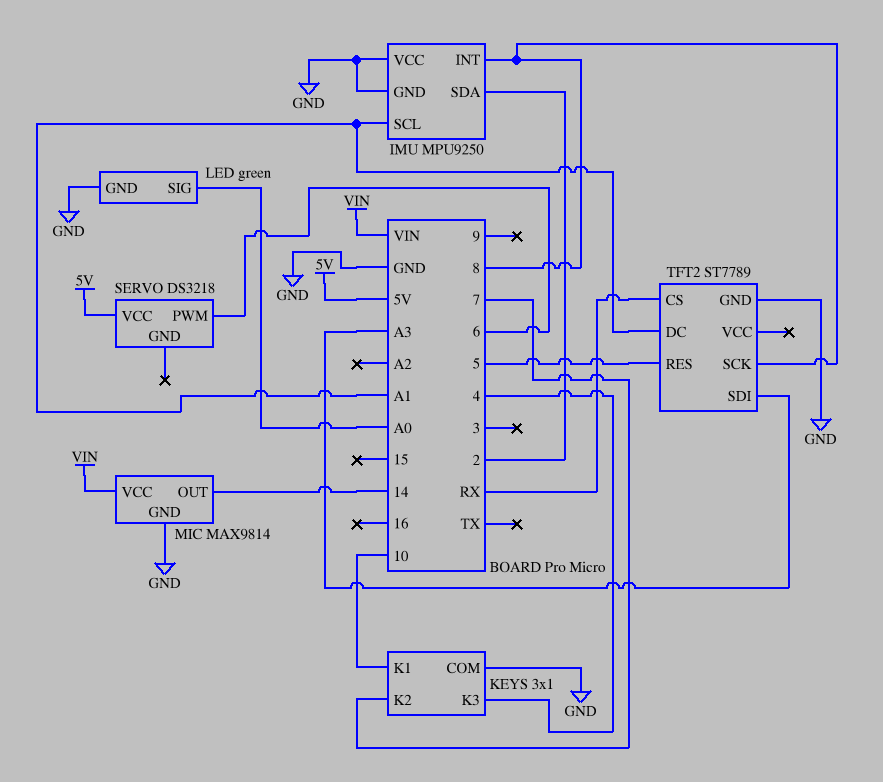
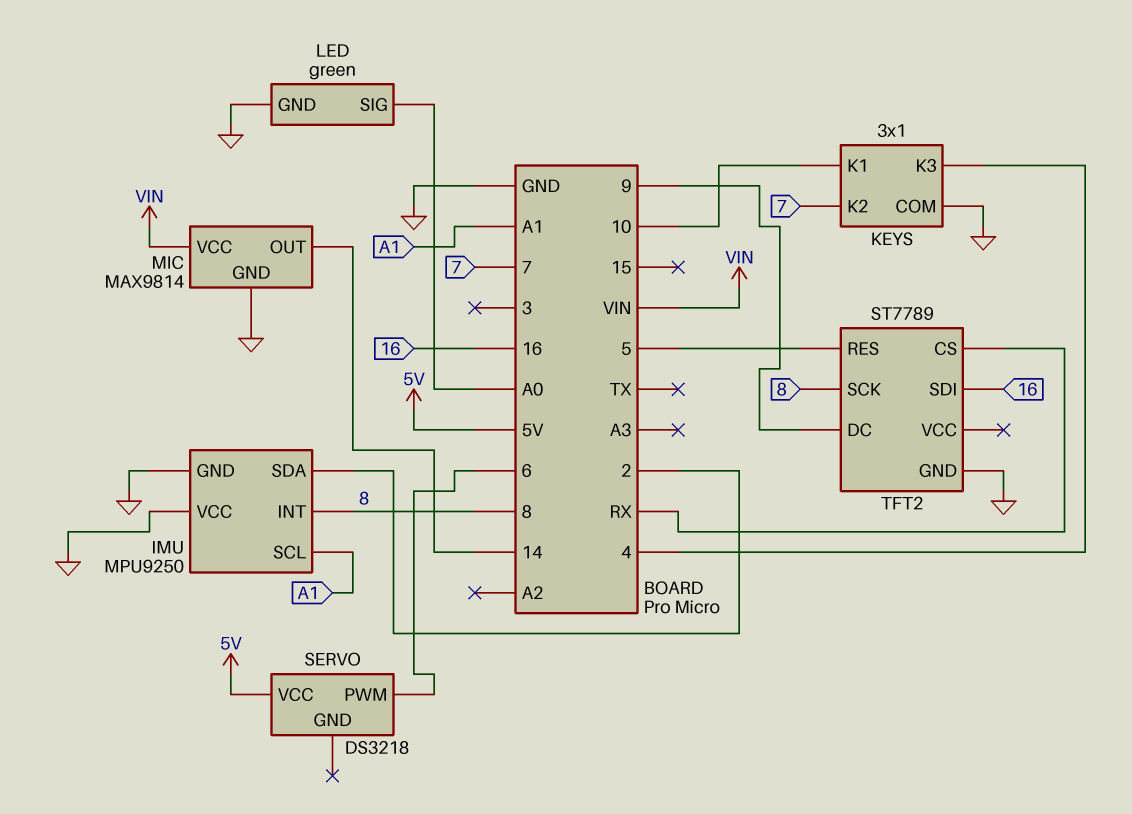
TFT2 pin DC: A1 -> 9
TFT2 pin SDI: A3 -> 16

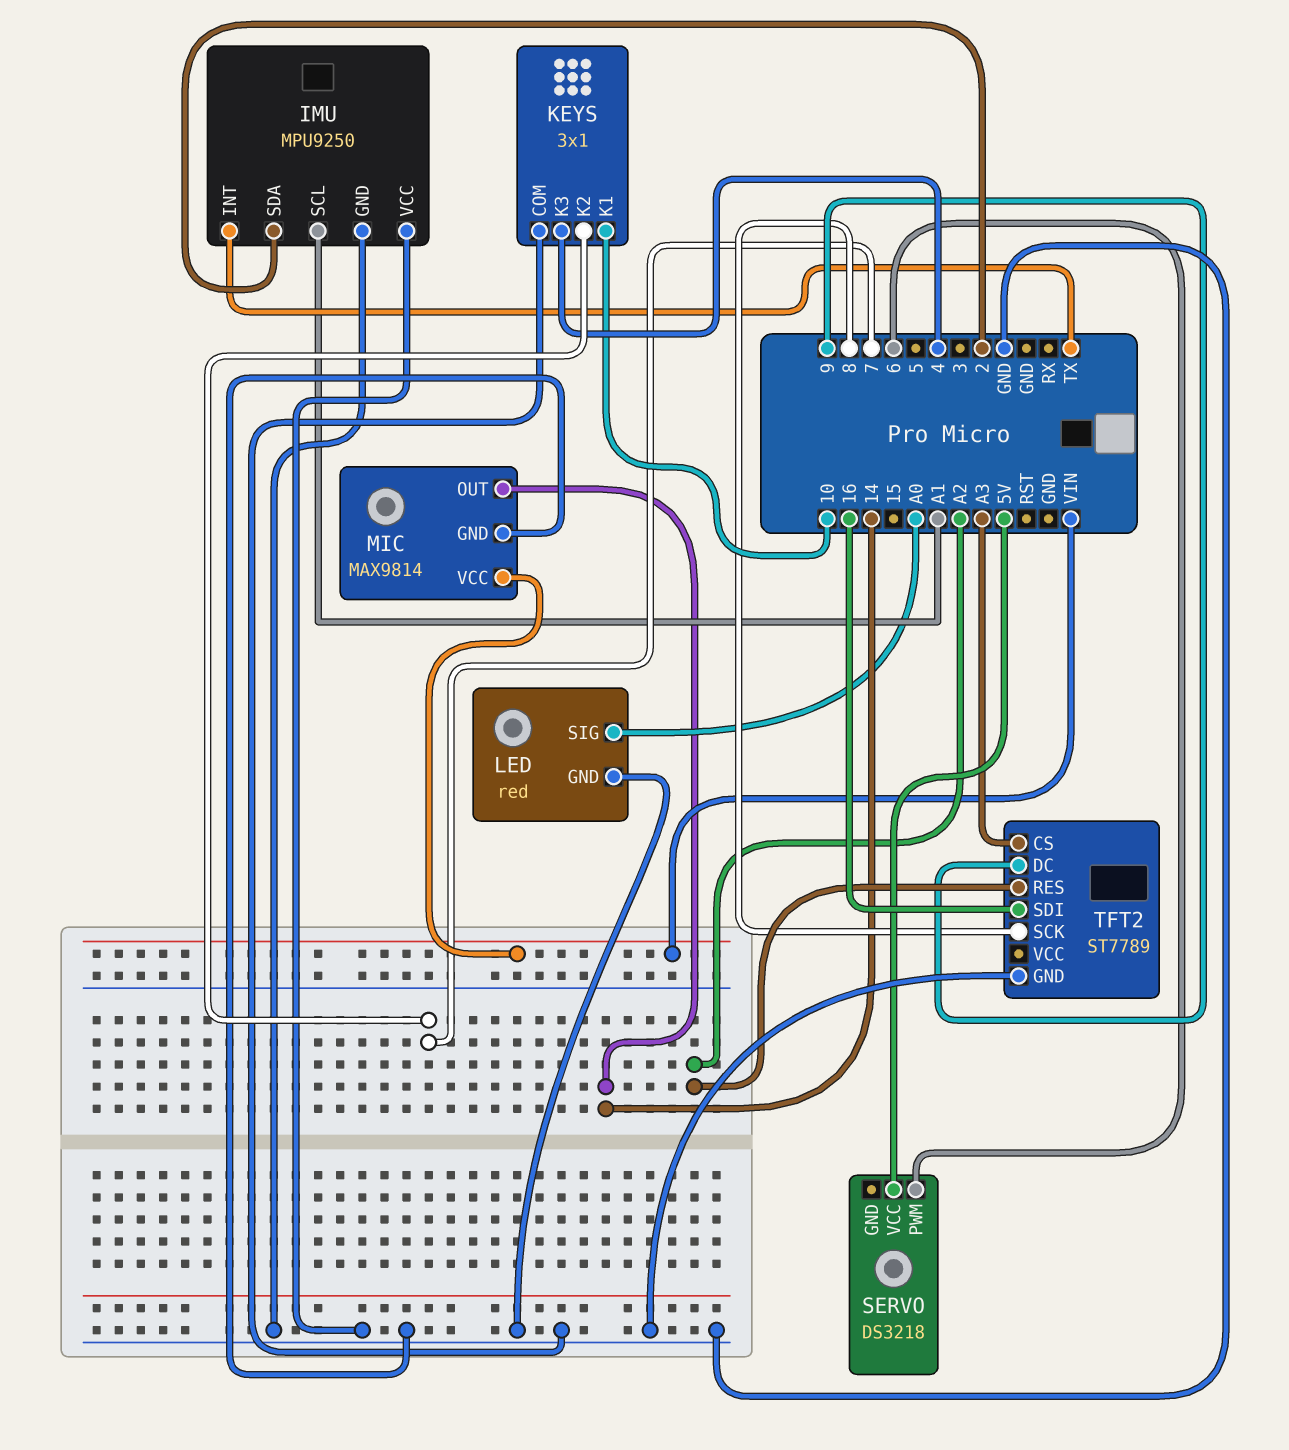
IMU pin INT: 8 -> TX
LED: green -> red
TFT2 pin CS: RX -> A3
TFT2 pin RES: 5 -> A2

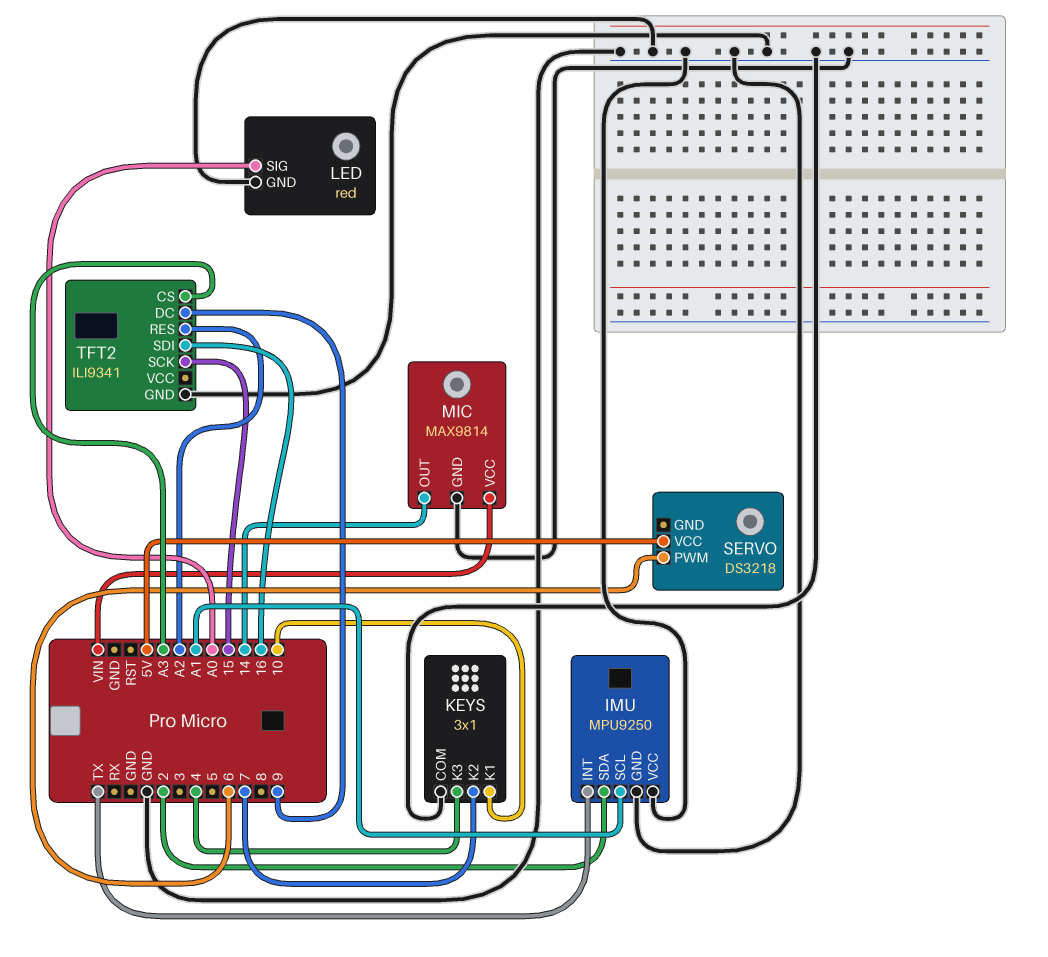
TFT2: ST7789 -> ILI9341
TFT2 pin SCK: 8 -> 15

